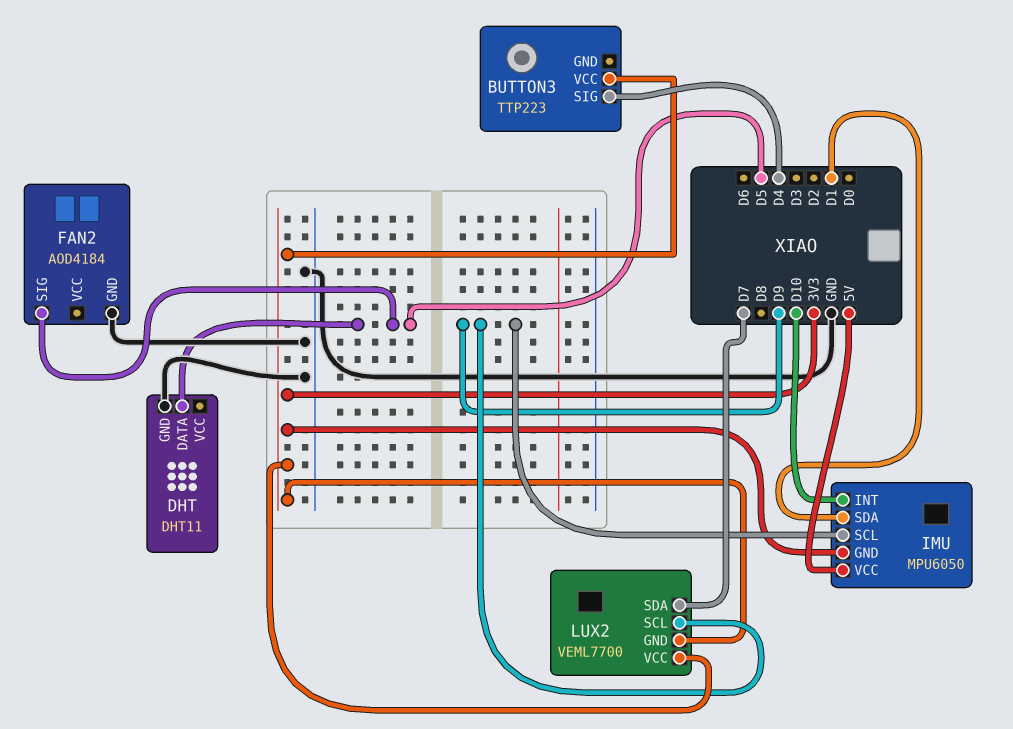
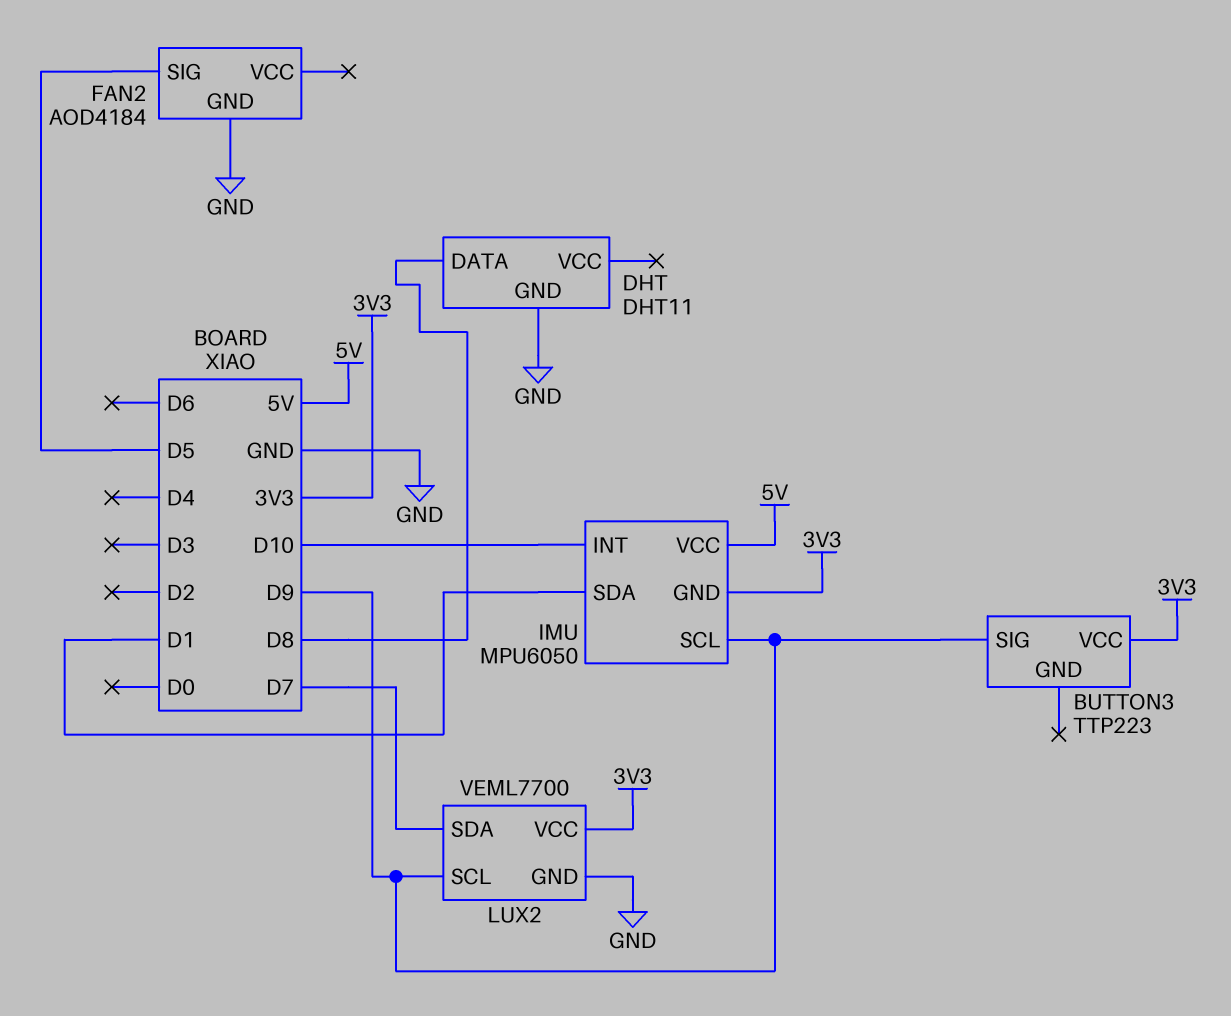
BUTTON3 pin SIG: D4 -> D9
DHT pin DATA: D5 -> D8
LUX2 pin GND: 3V3 -> GND

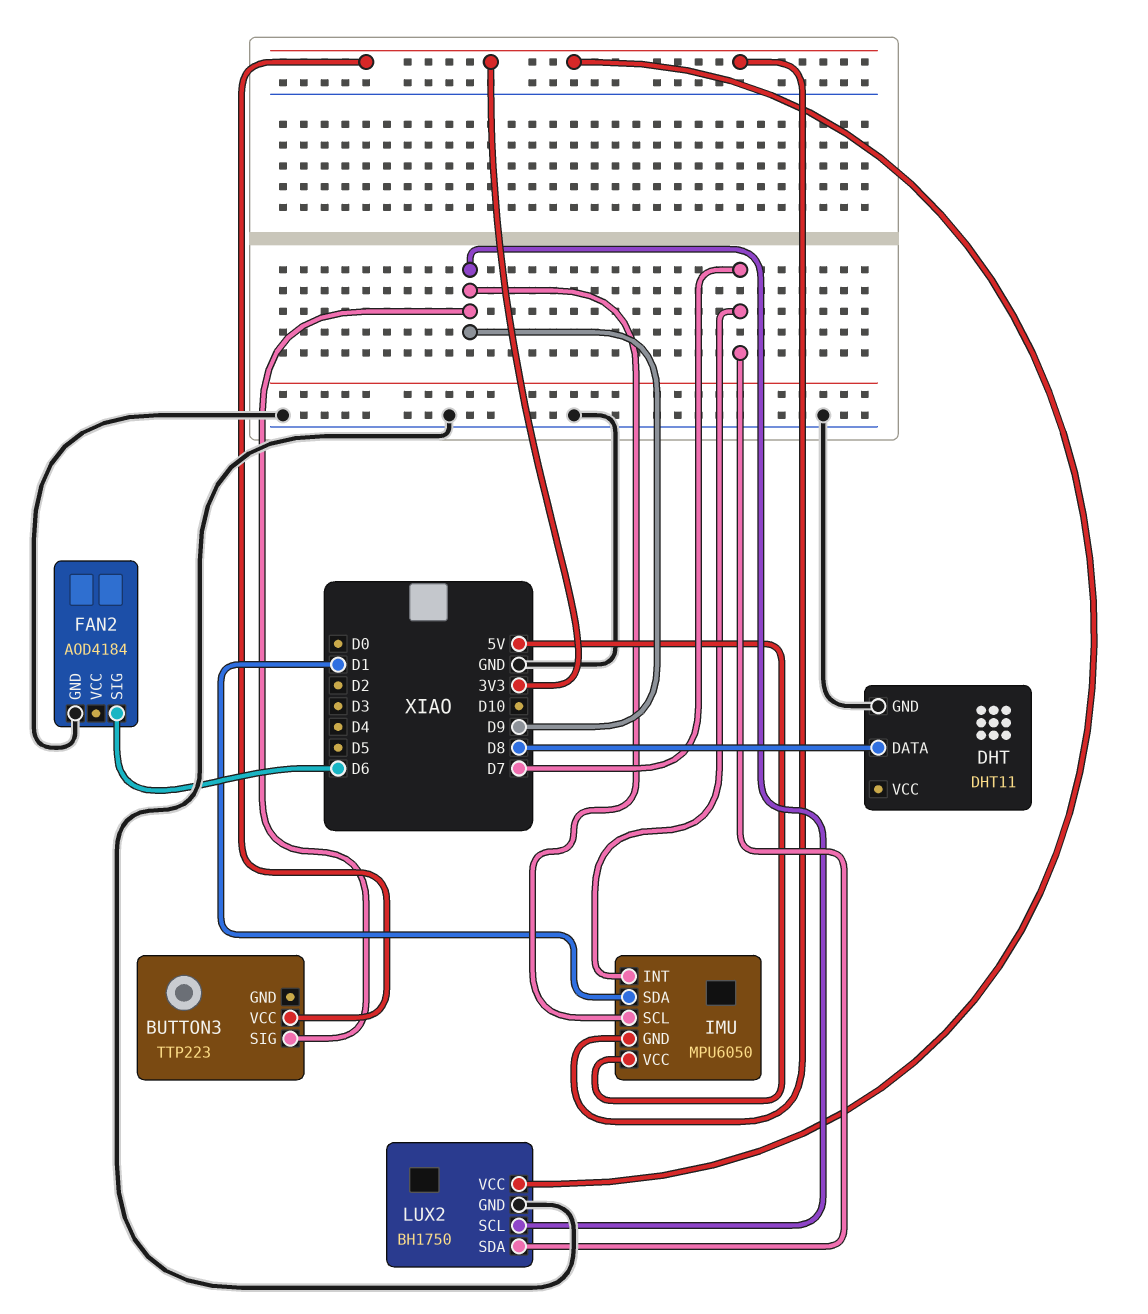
FAN2 pin SIG: D5 -> D6
IMU pin INT: D10 -> D7
LUX2: VEML7700 -> BH1750

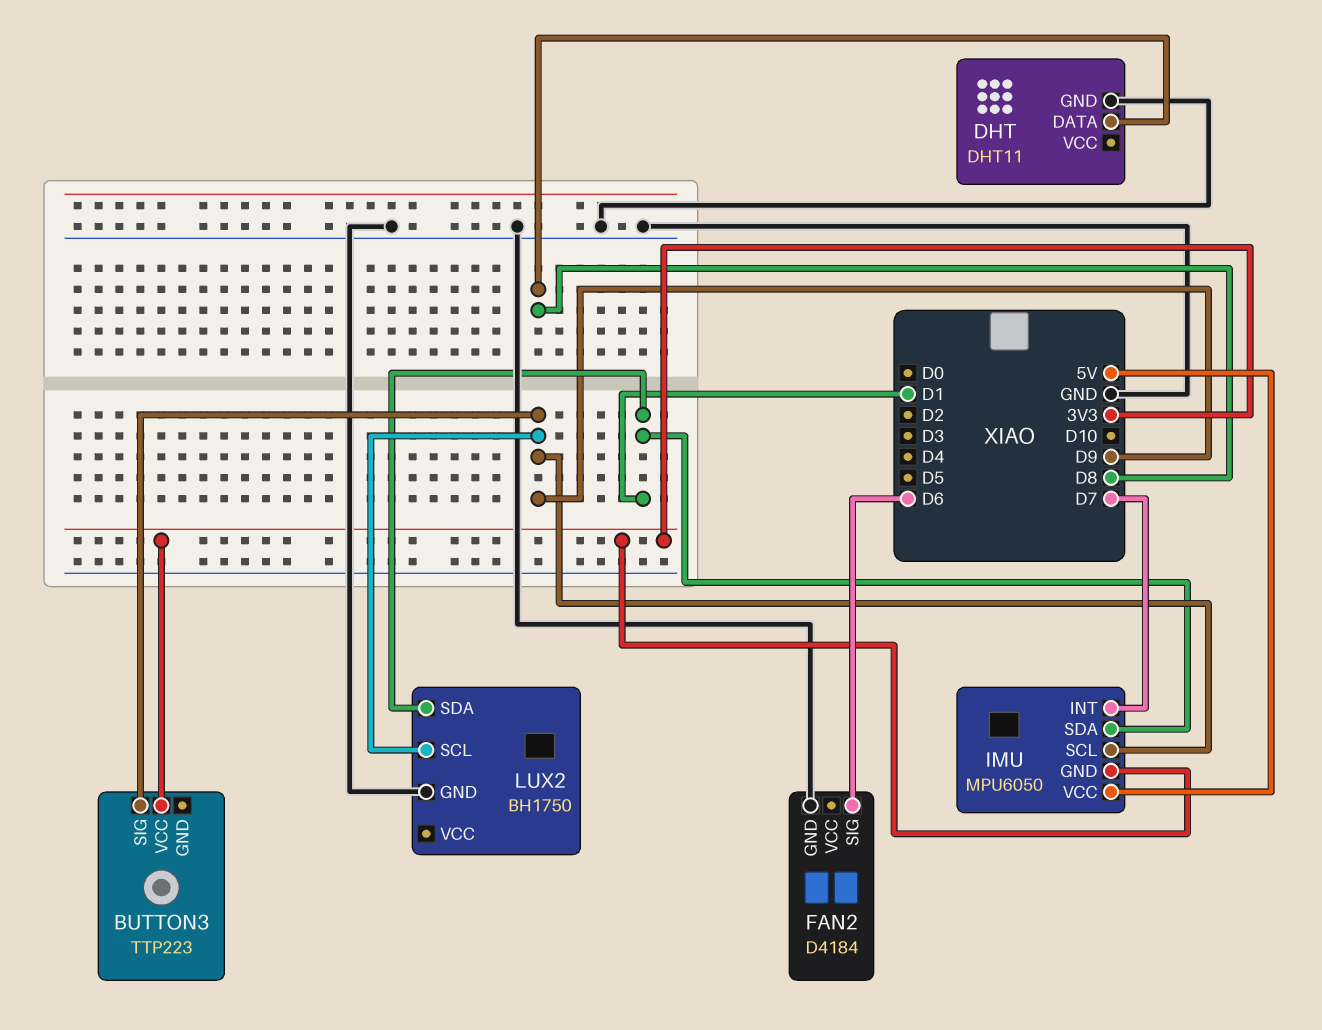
FAN2: AOD4184 -> D4184
LUX2 pin SDA: D7 -> D1
LUX2 pin VCC: 3V3 -> none

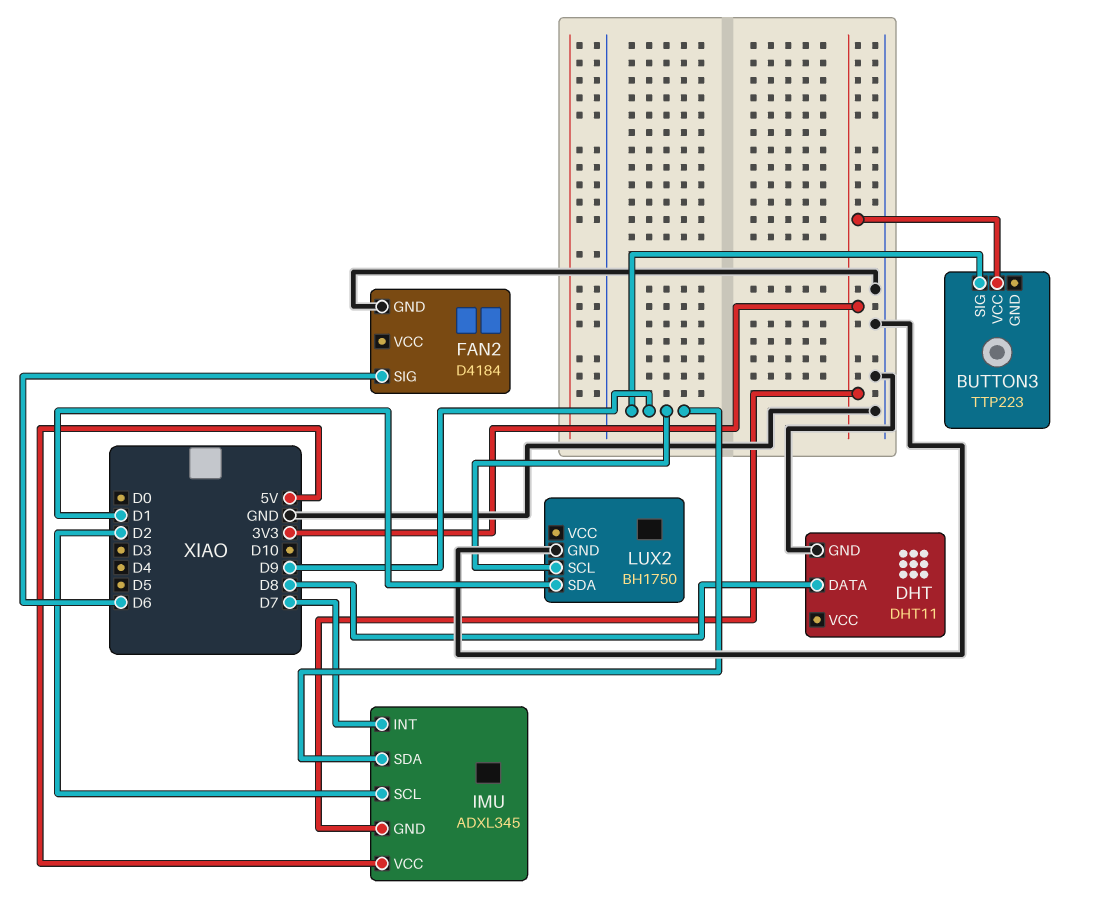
IMU: MPU6050 -> ADXL345
IMU pin SCL: D9 -> D2
IMU pin SDA: D1 -> D9

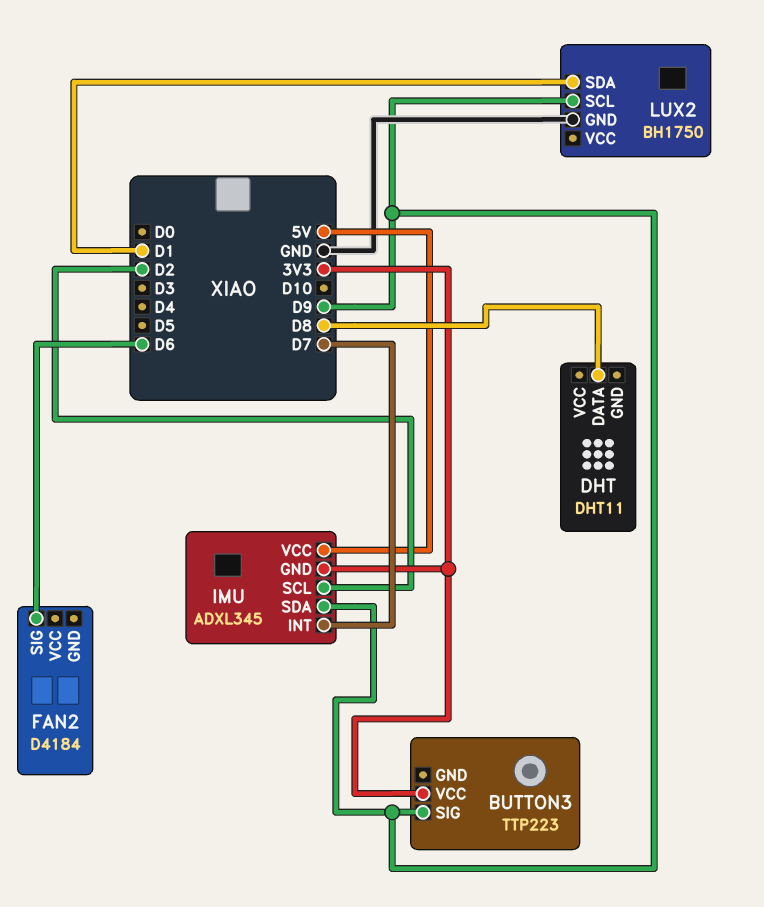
DHT pin GND: GND -> none
FAN2 pin GND: GND -> none

